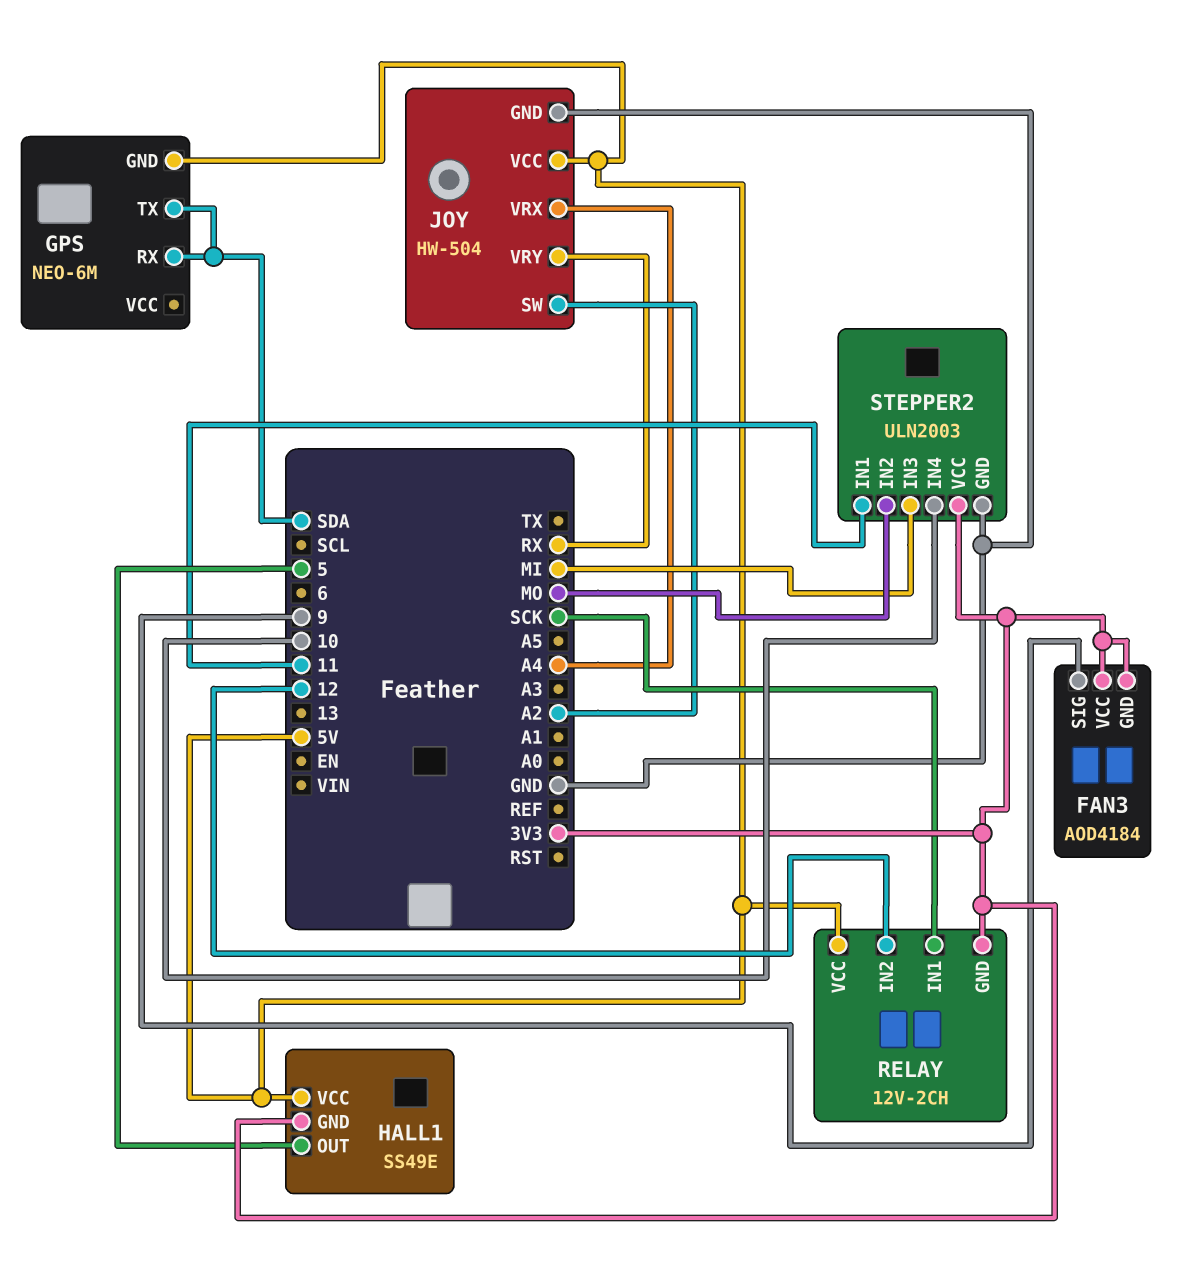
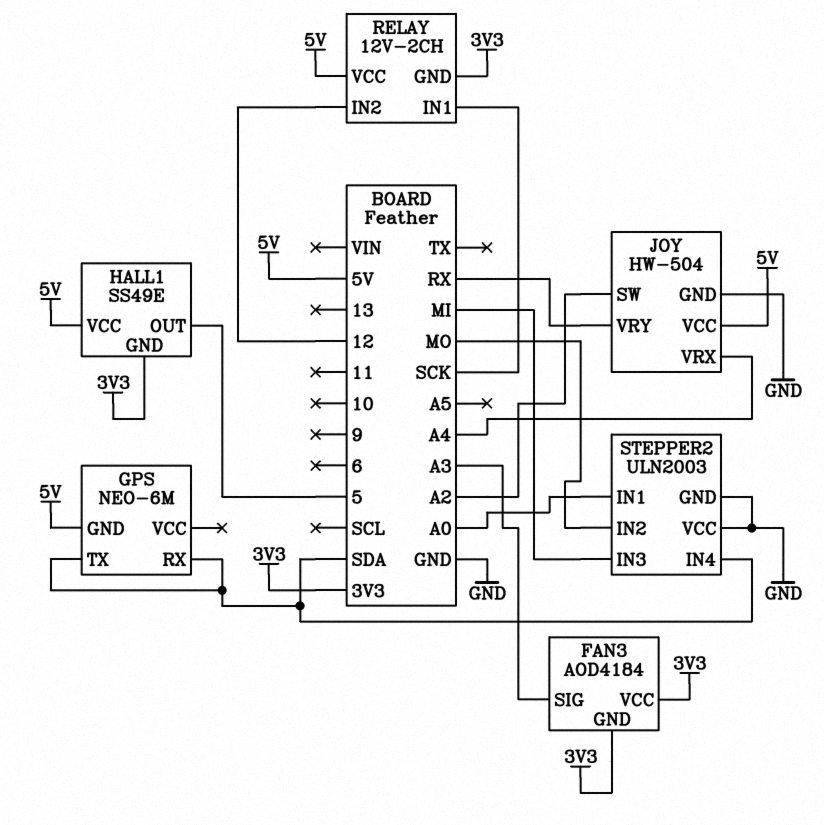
FAN3 pin SIG: 9 -> A3
STEPPER2 pin IN1: 11 -> A0
STEPPER2 pin IN4: 10 -> SDA
STEPPER2 pin VCC: 3V3 -> GND

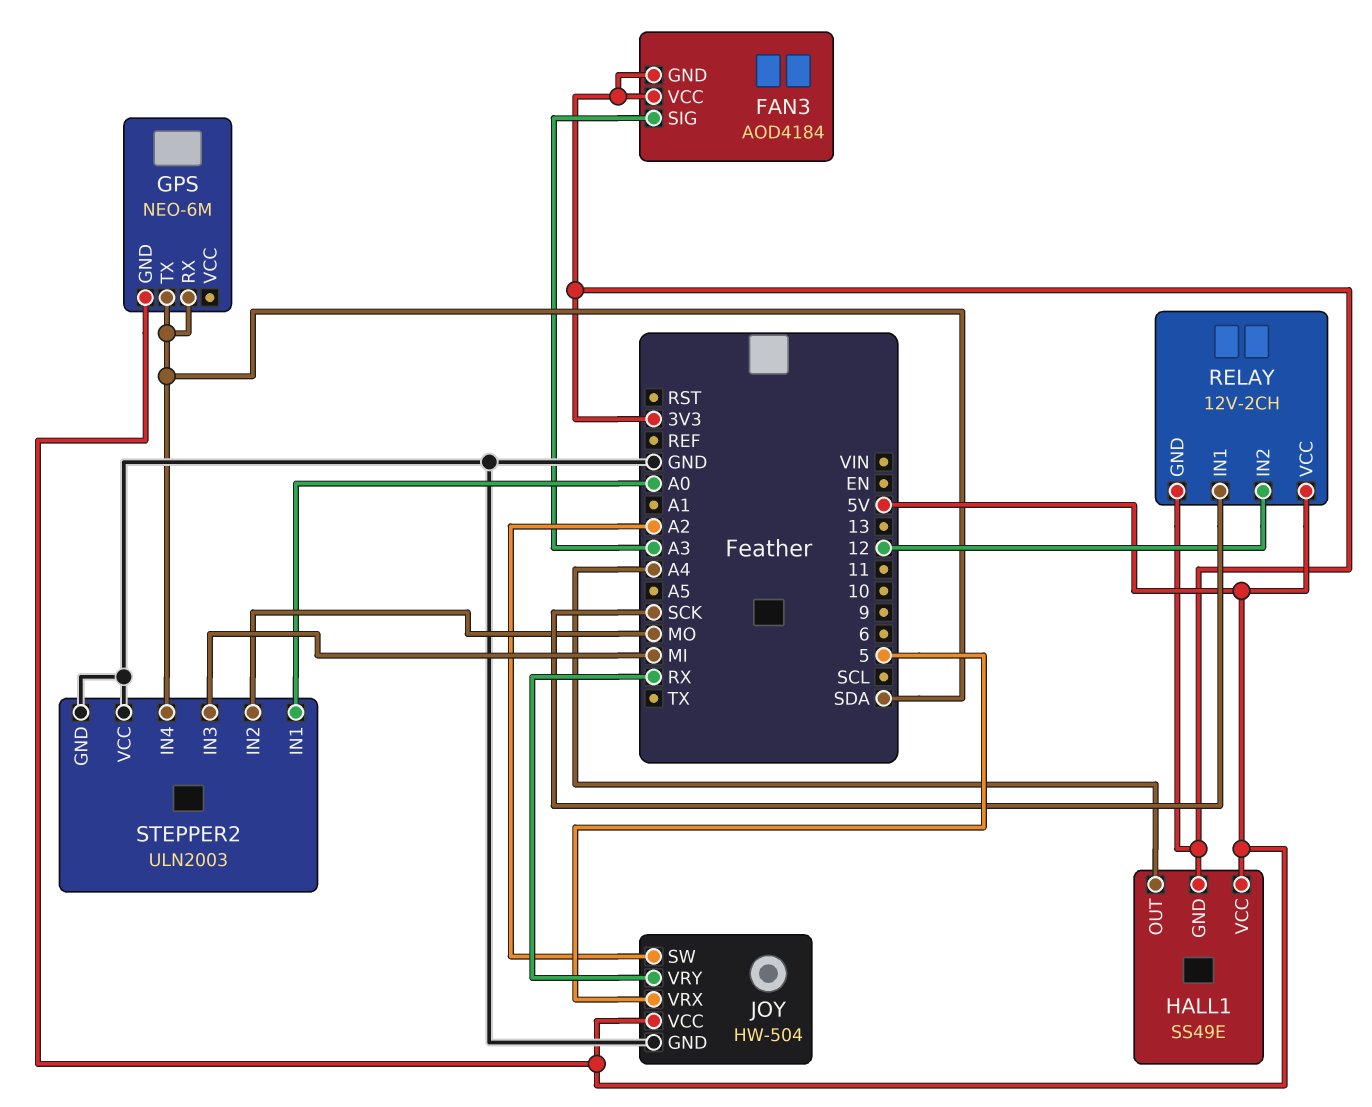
HALL1 pin OUT: 5 -> A4
JOY pin VRX: A4 -> 5

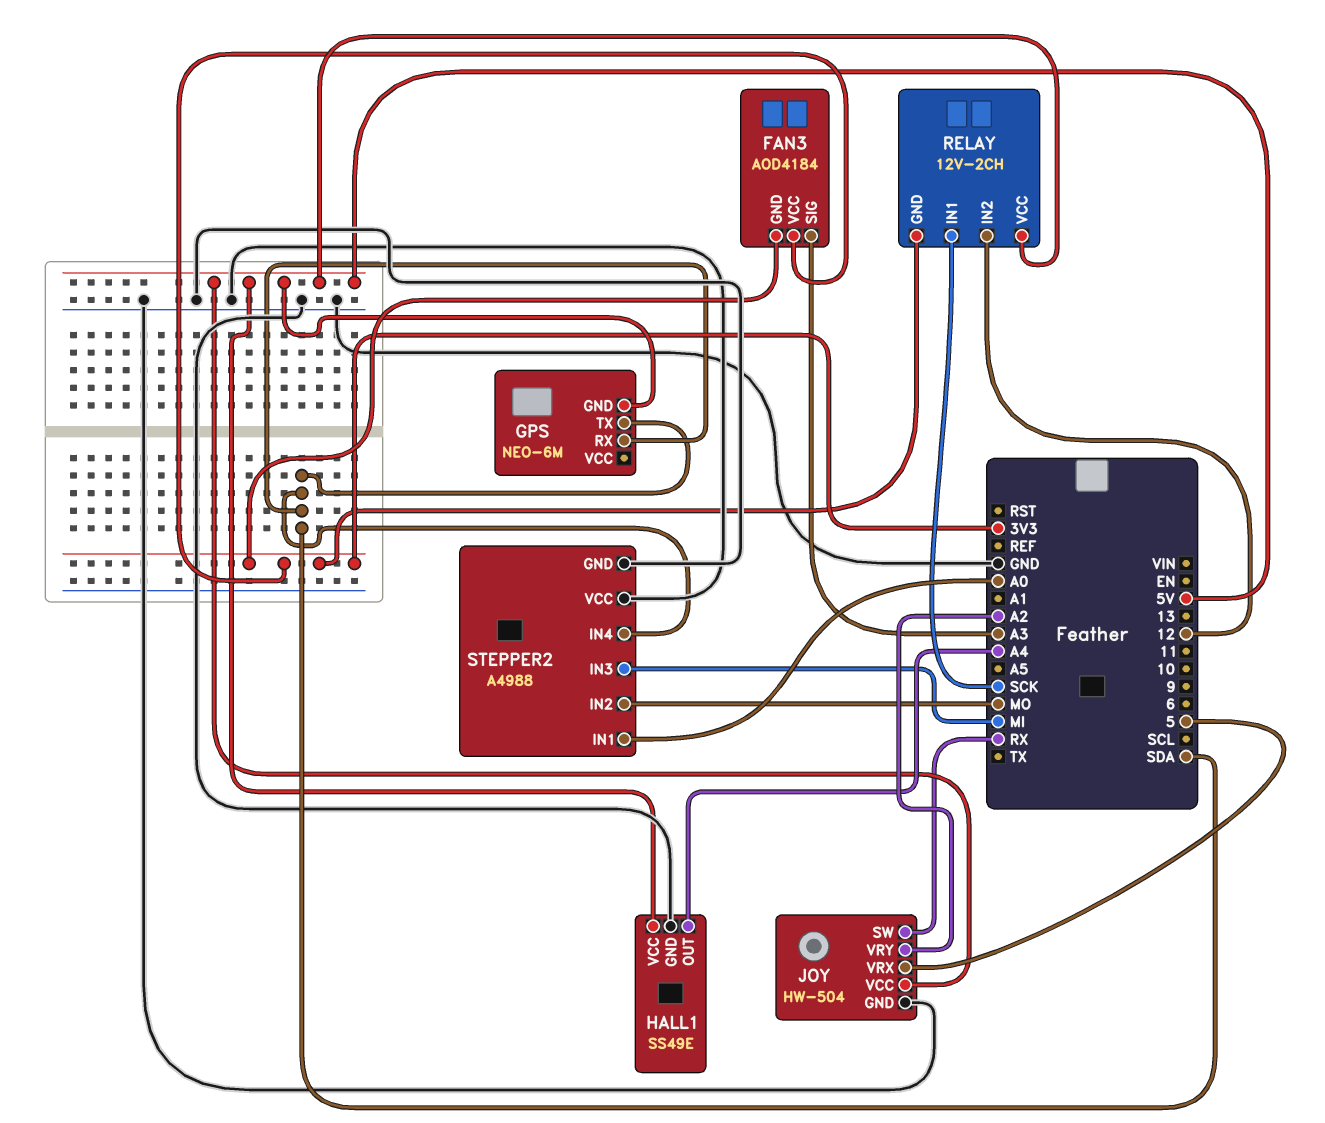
HALL1 pin GND: 3V3 -> GND
JOY pin SW: A2 -> RX
JOY pin VRY: RX -> A2
STEPPER2: ULN2003 -> A4988

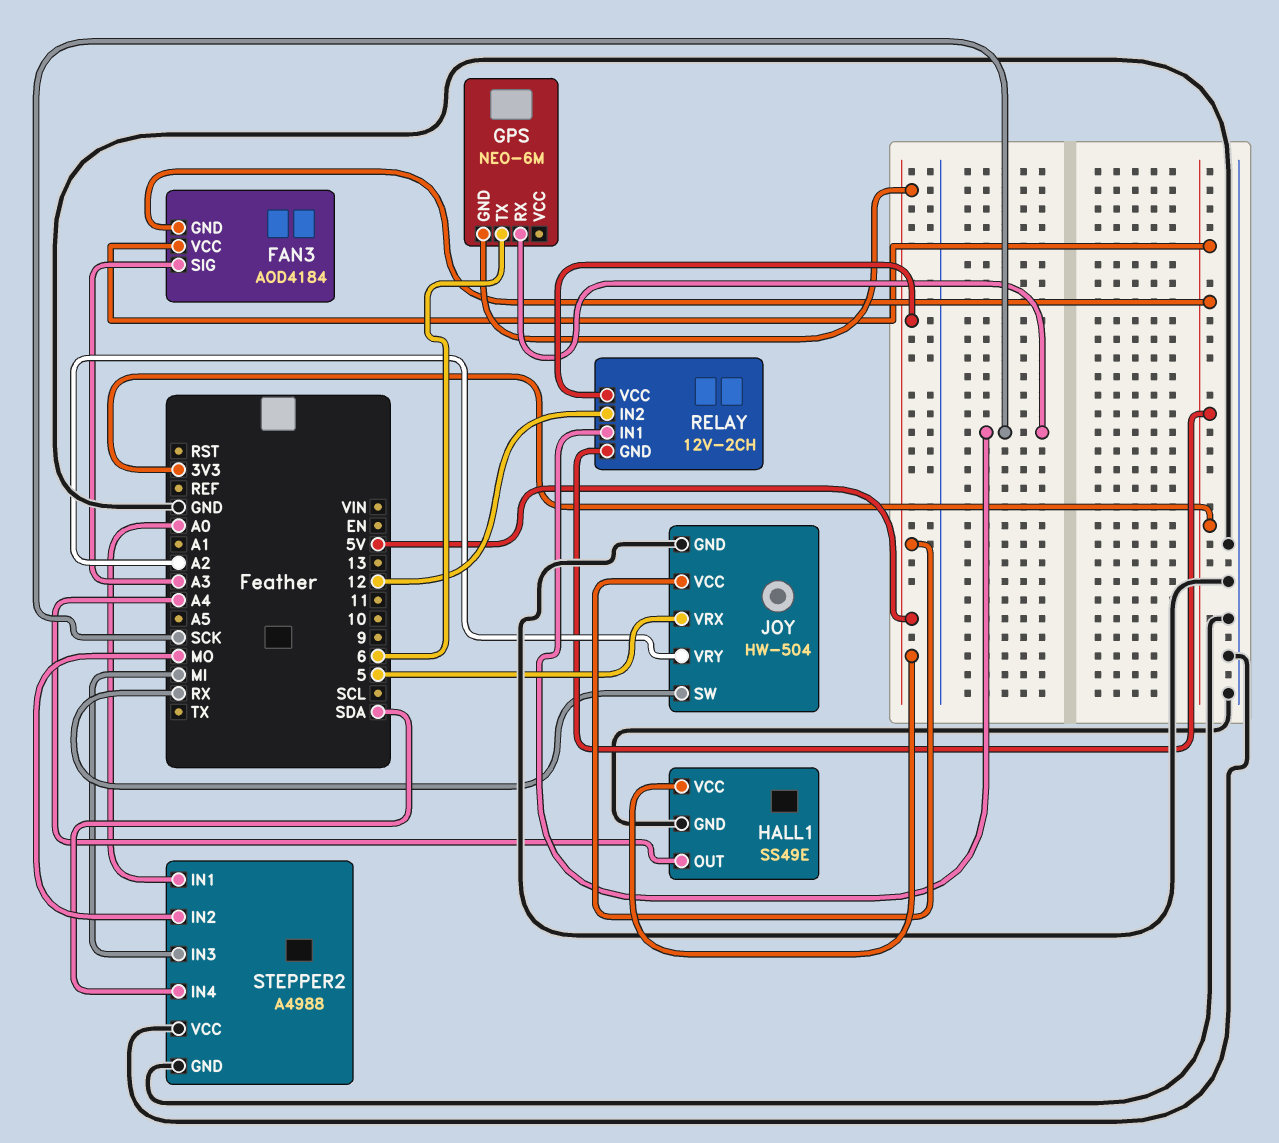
GPS pin RX: SDA -> SCK
GPS pin TX: SDA -> 6

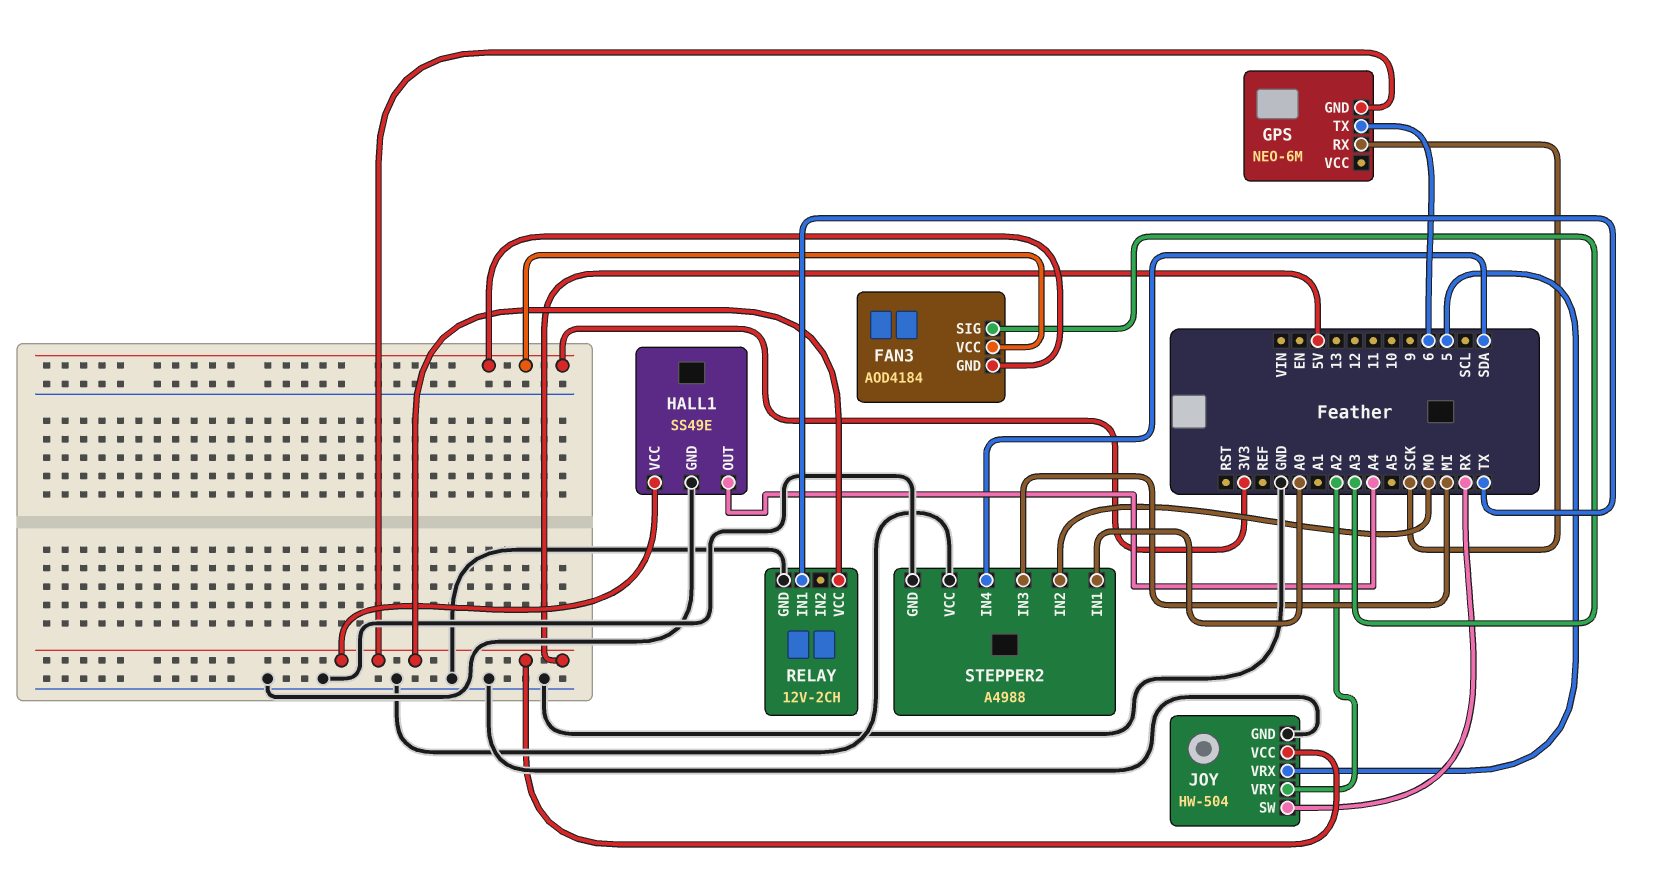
RELAY pin GND: 3V3 -> GND
RELAY pin IN1: SCK -> TX
RELAY pin IN2: 12 -> none

